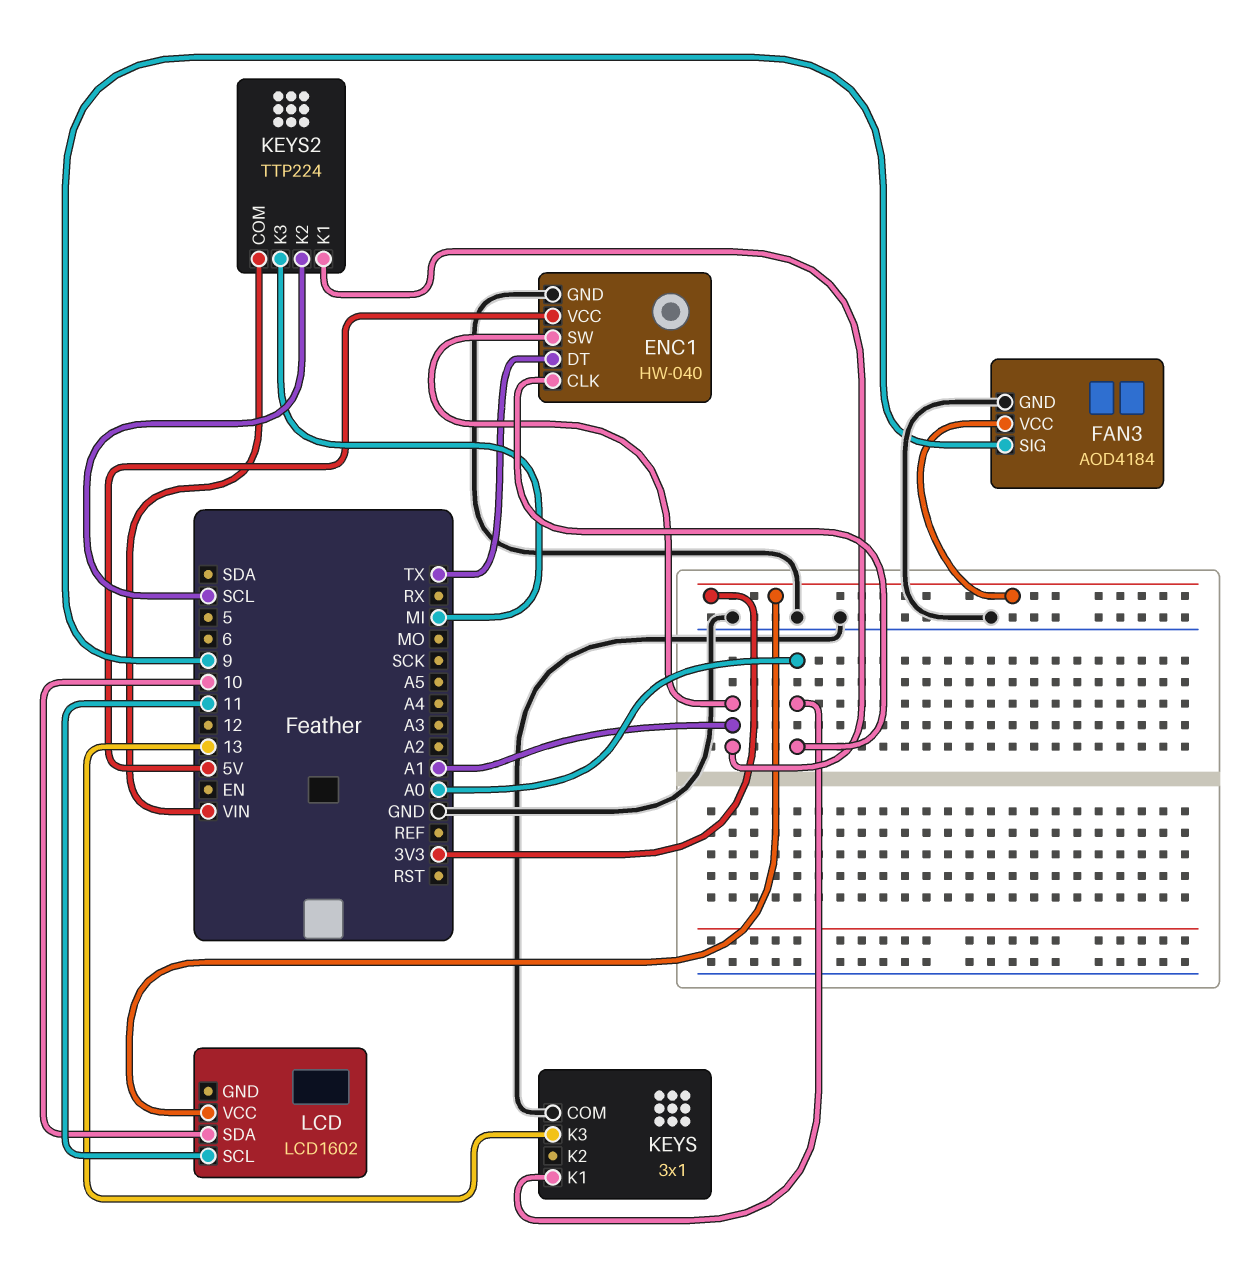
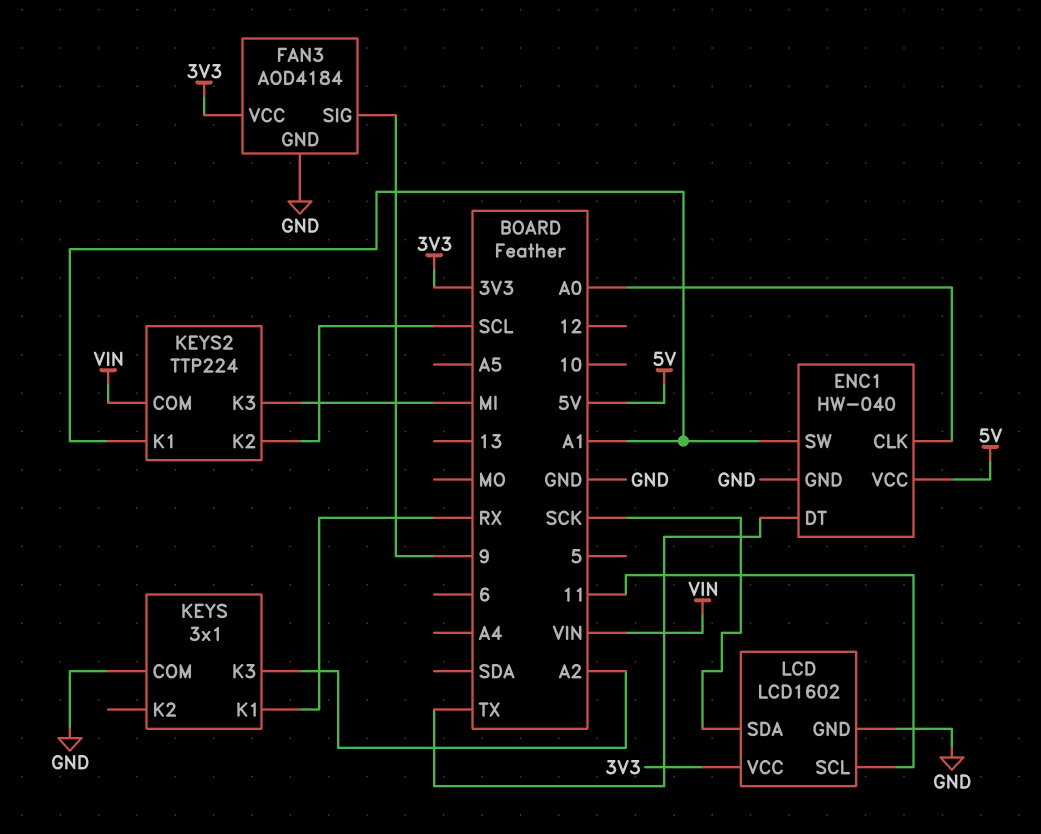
KEYS pin K1: A0 -> RX
KEYS pin K3: 13 -> A2
LCD pin GND: none -> GND
LCD pin SDA: 10 -> SCK

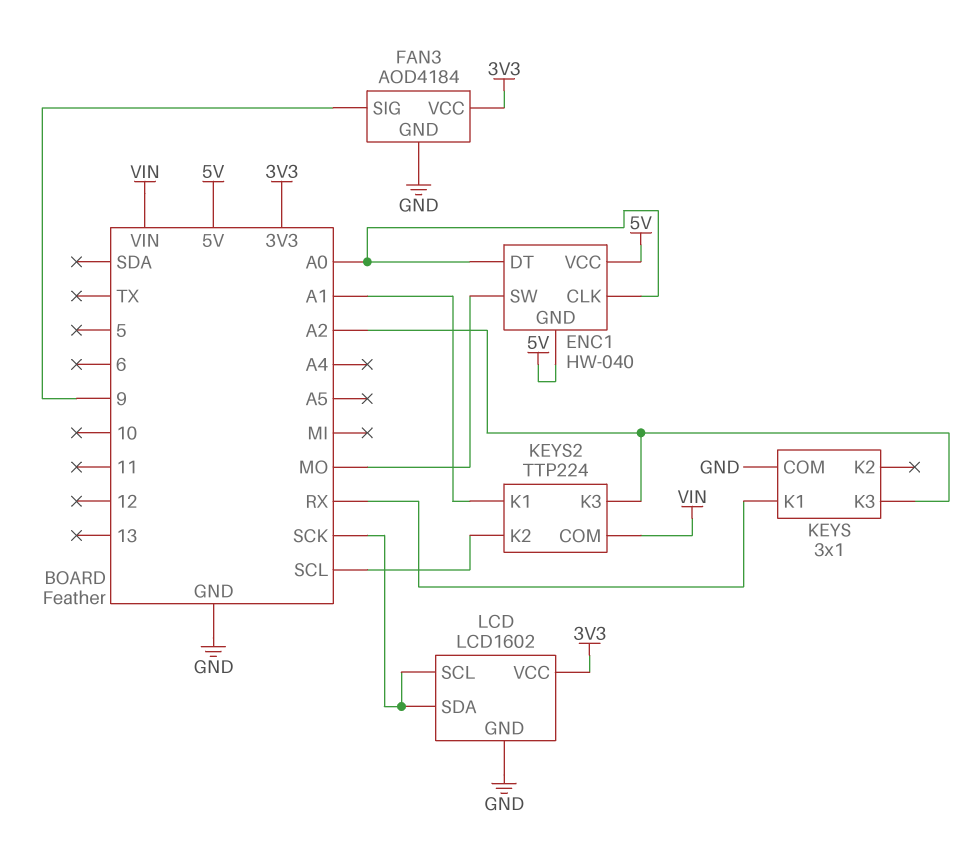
ENC1 pin DT: TX -> A0
ENC1 pin GND: GND -> 5V
ENC1 pin SW: A1 -> MO
KEYS2 pin K3: MI -> A2
LCD pin SCL: 11 -> SCK

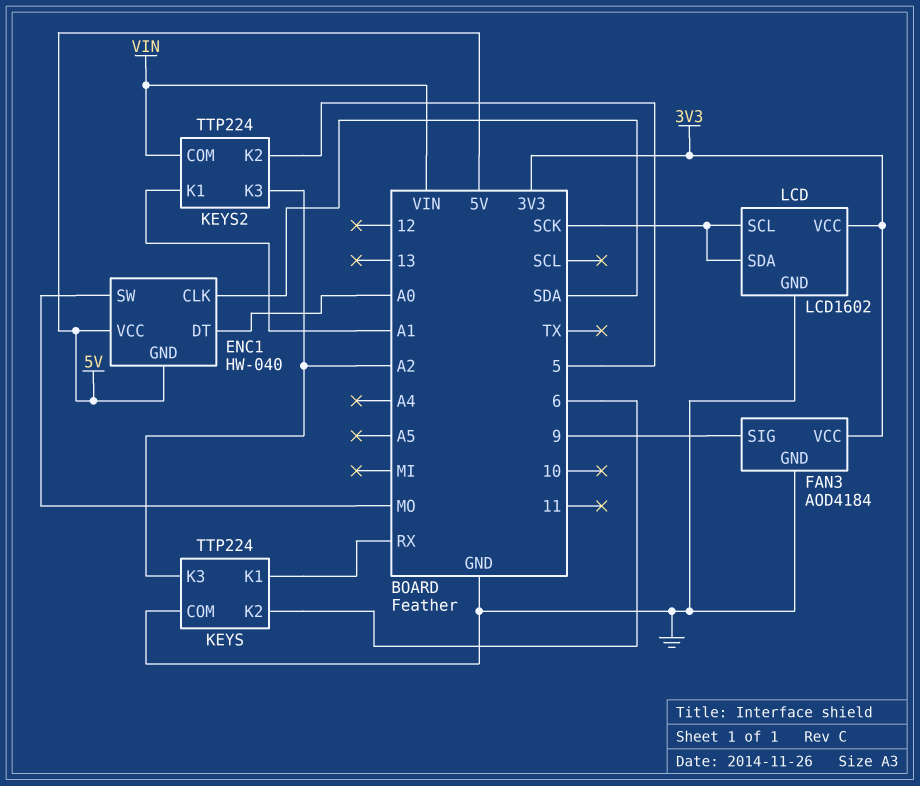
ENC1 pin CLK: A0 -> SDA
KEYS: 3x1 -> TTP224
KEYS pin K2: none -> 6
KEYS2 pin K2: SCL -> 5

